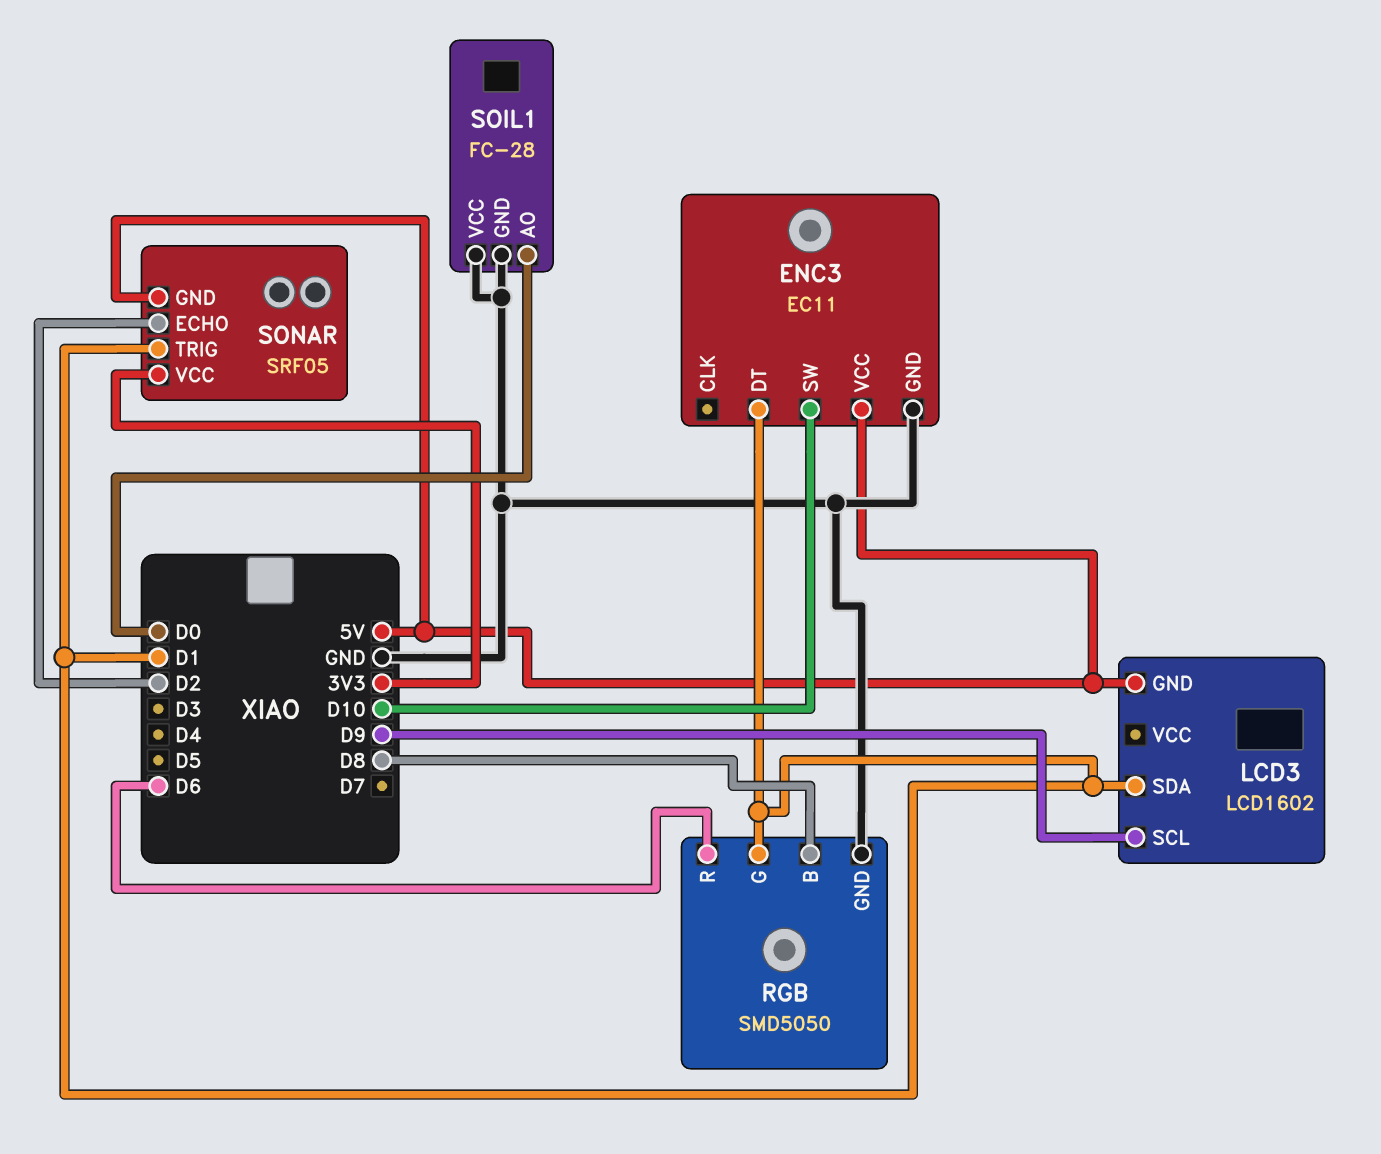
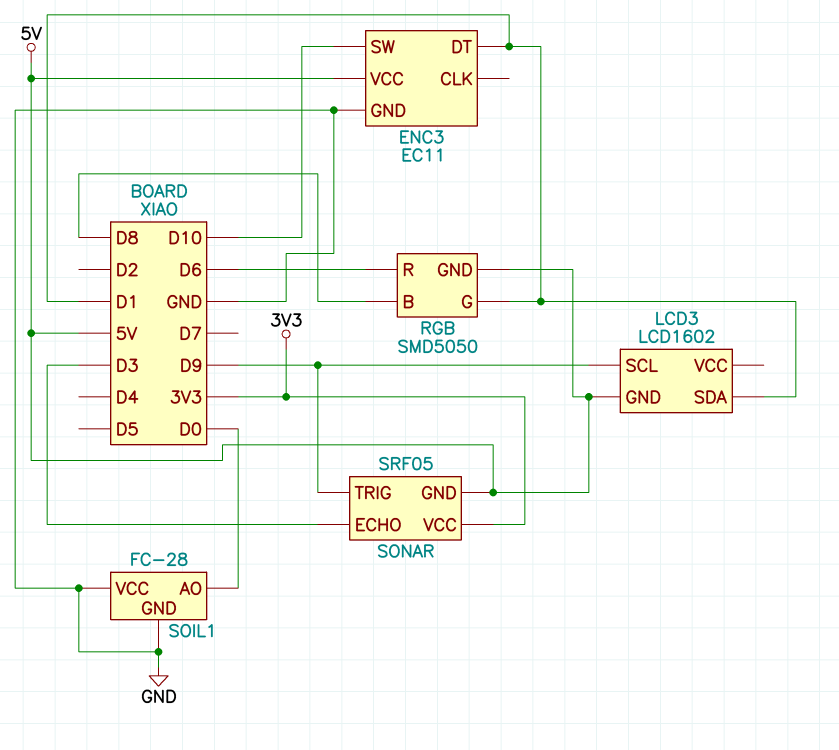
RGB pin GND: GND -> 5V
SONAR pin ECHO: D2 -> D3
SONAR pin TRIG: D1 -> D9

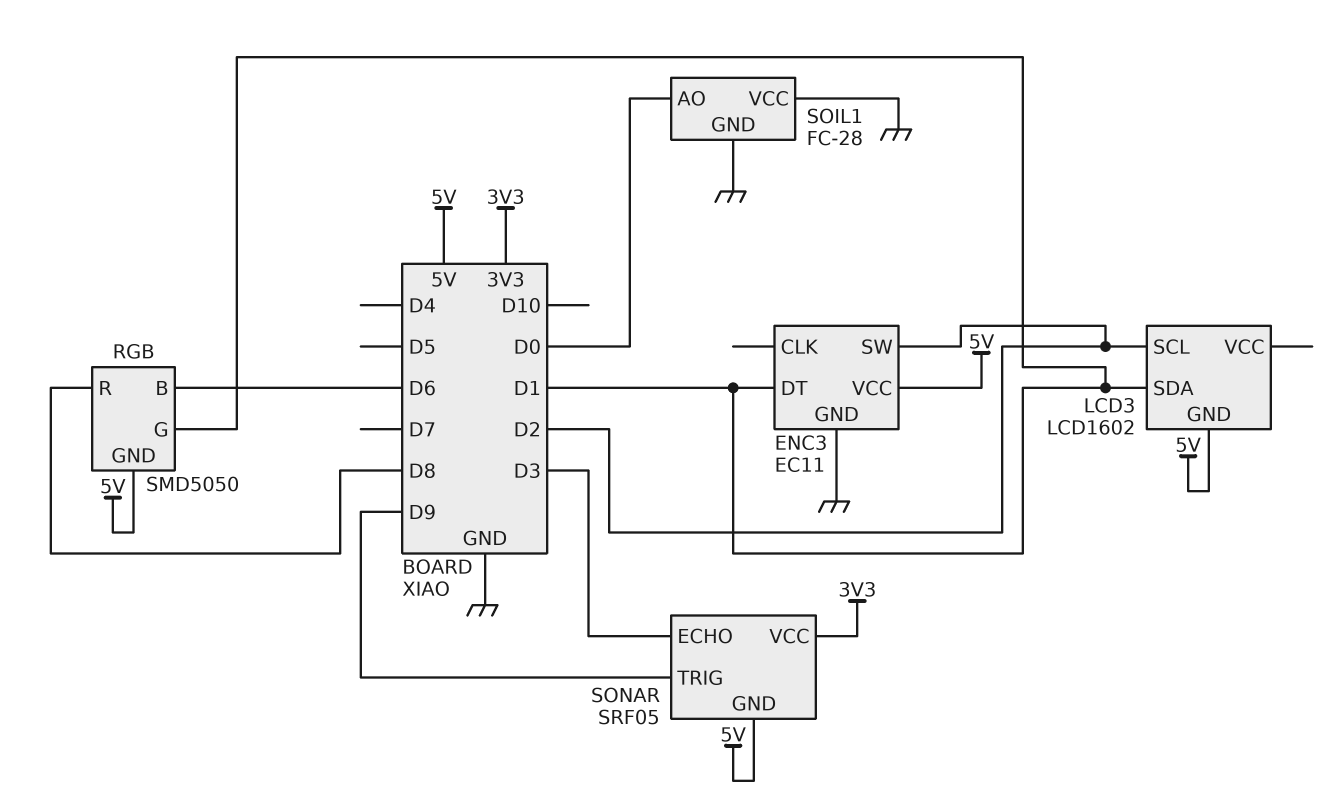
ENC3 pin SW: D10 -> D2
LCD3 pin SCL: D9 -> D2
RGB pin B: D8 -> D6
RGB pin R: D6 -> D8

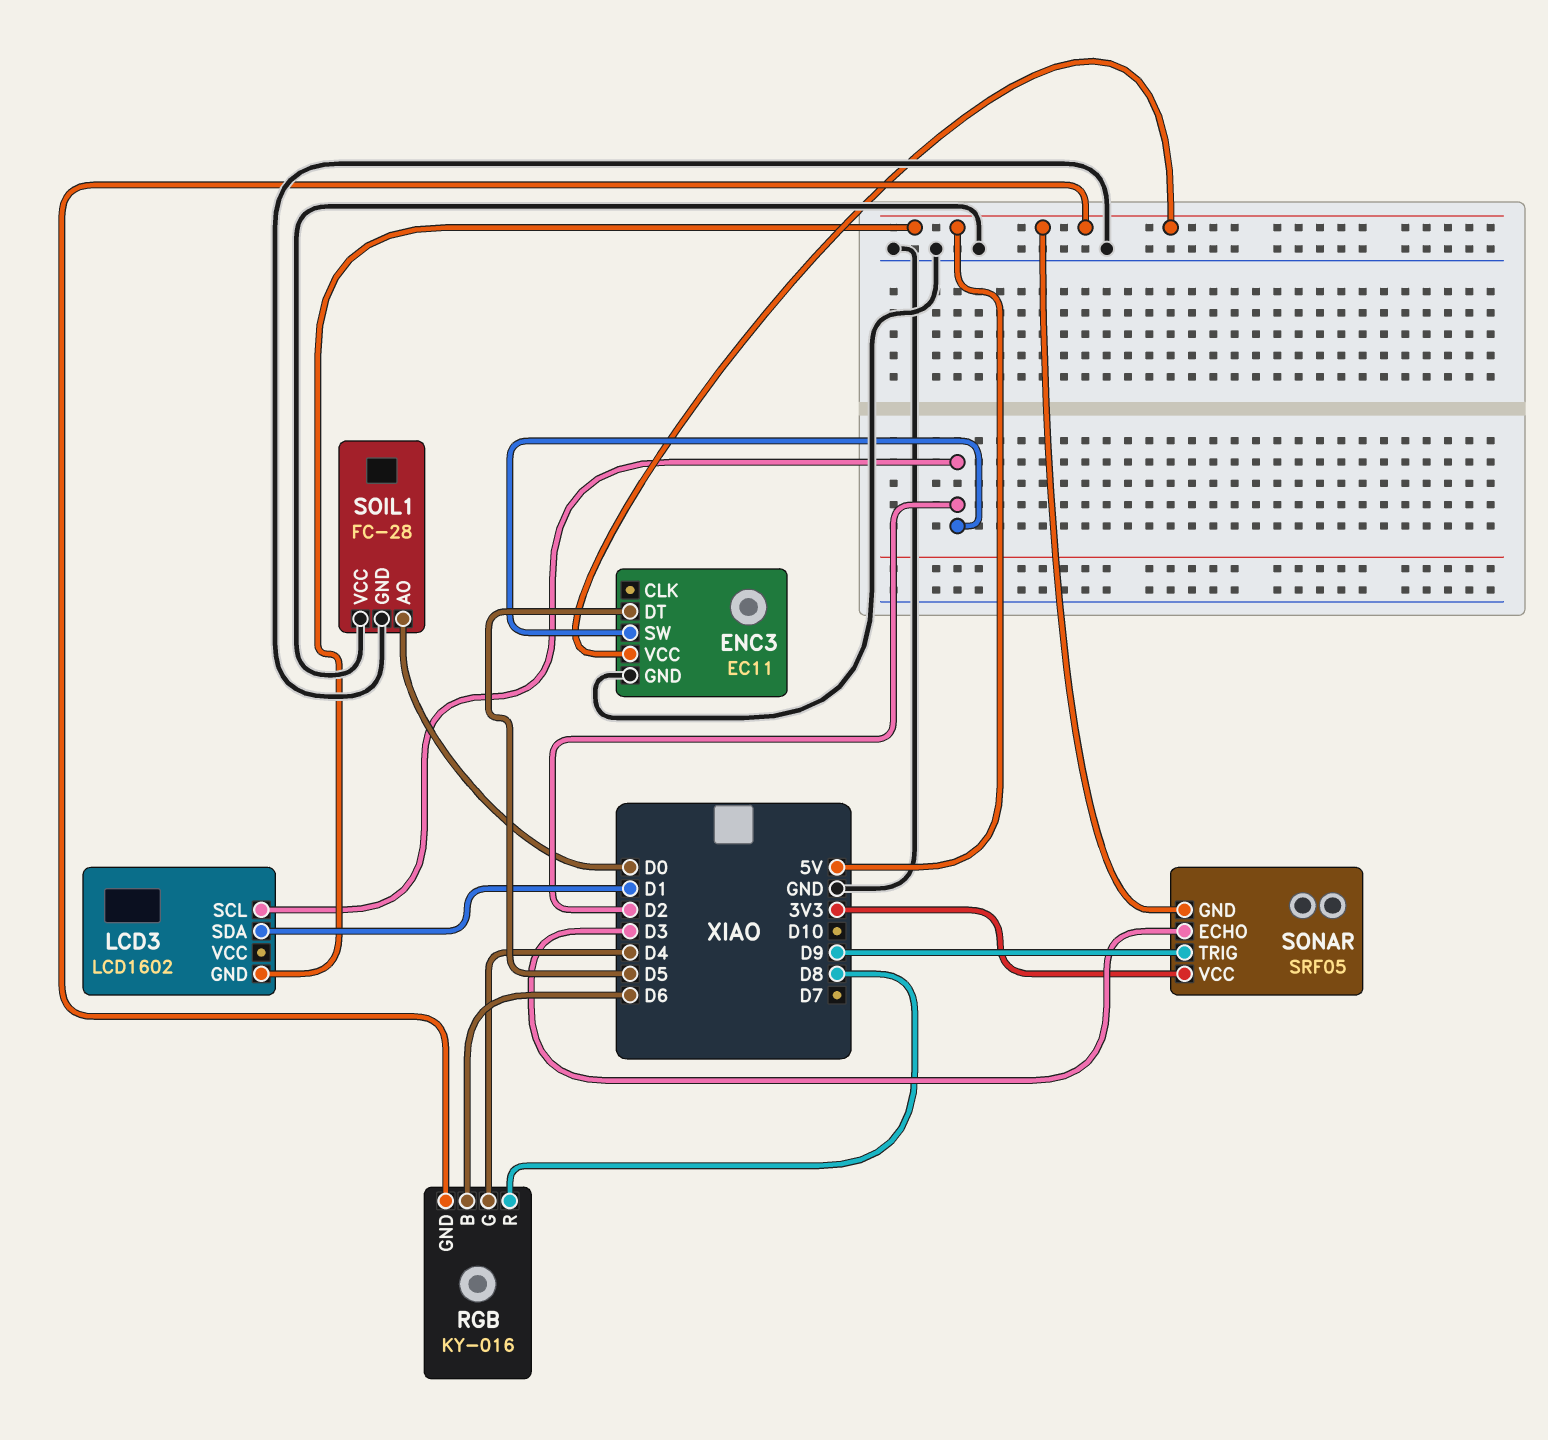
ENC3 pin DT: D1 -> D5
RGB: SMD5050 -> KY-016
RGB pin G: D1 -> D4

